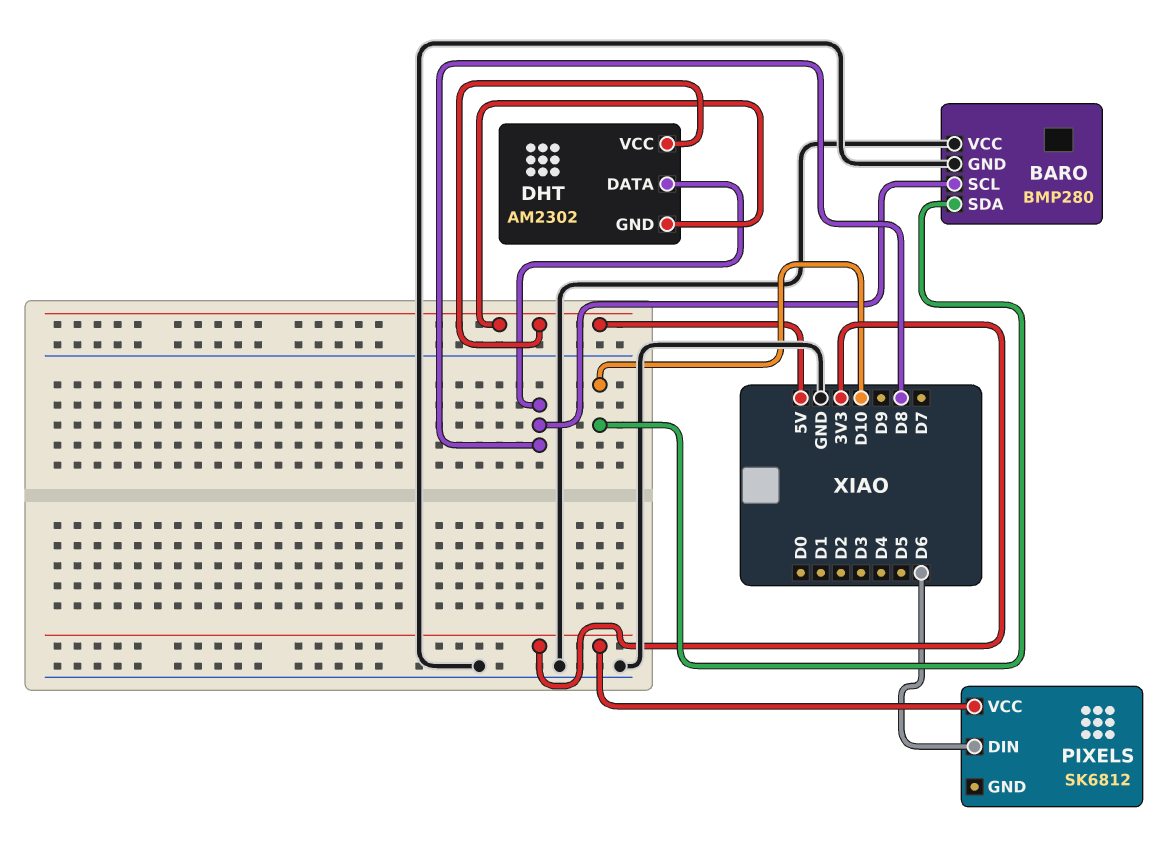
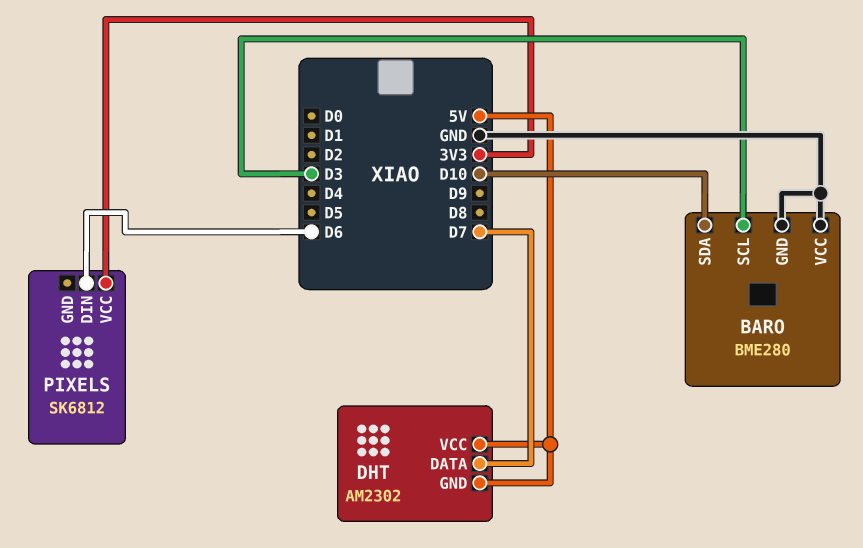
BARO: BMP280 -> BME280
BARO pin SCL: D8 -> D3
DHT pin DATA: D8 -> D7

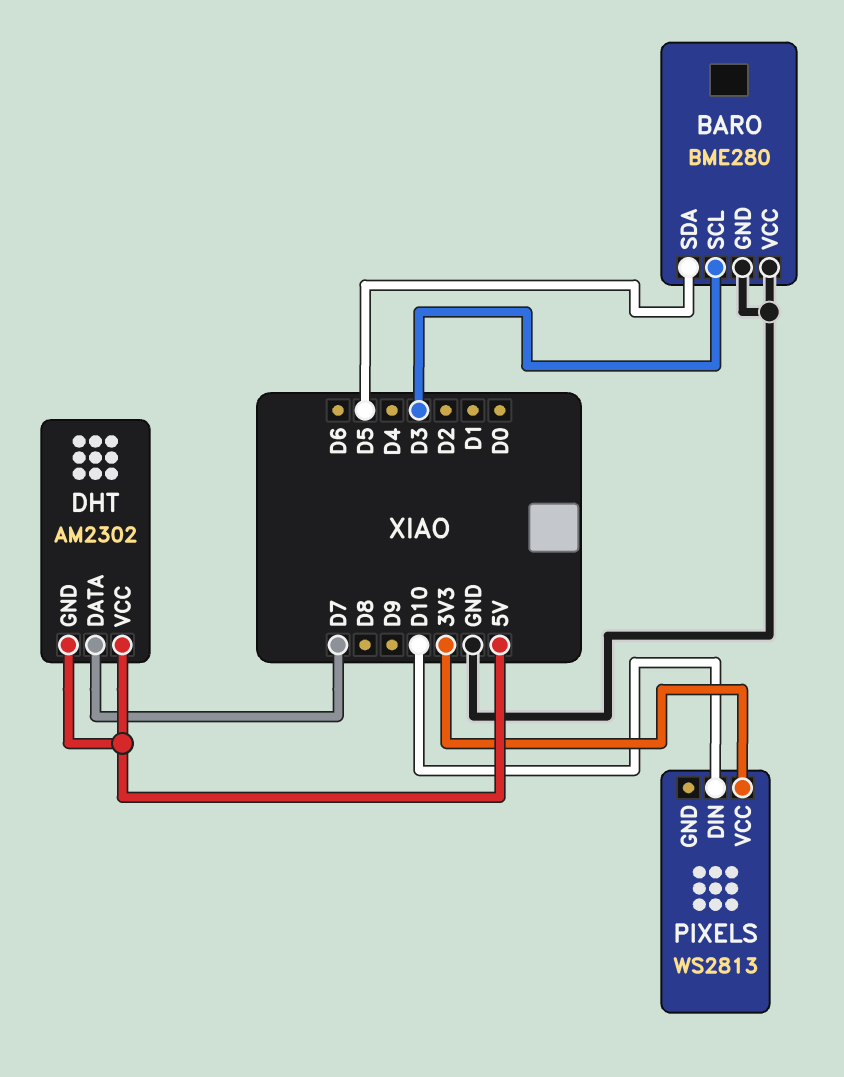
BARO pin SDA: D10 -> D5
PIXELS: SK6812 -> WS2813
PIXELS pin DIN: D6 -> D10

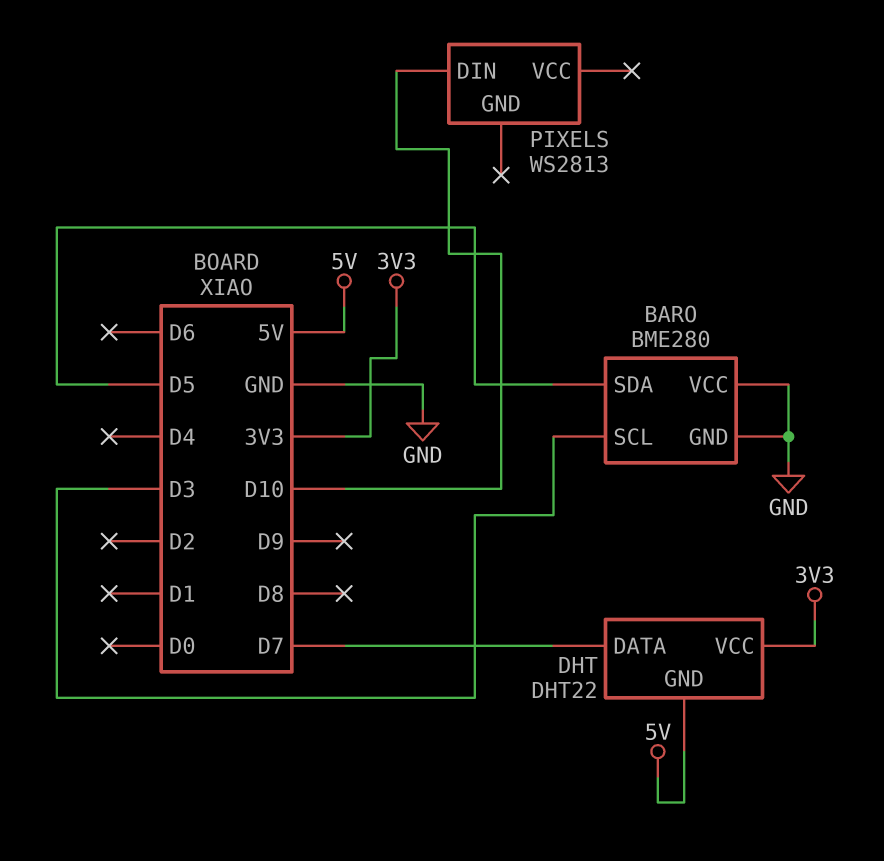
DHT: AM2302 -> DHT22
DHT pin VCC: 5V -> 3V3
PIXELS pin VCC: 3V3 -> none

